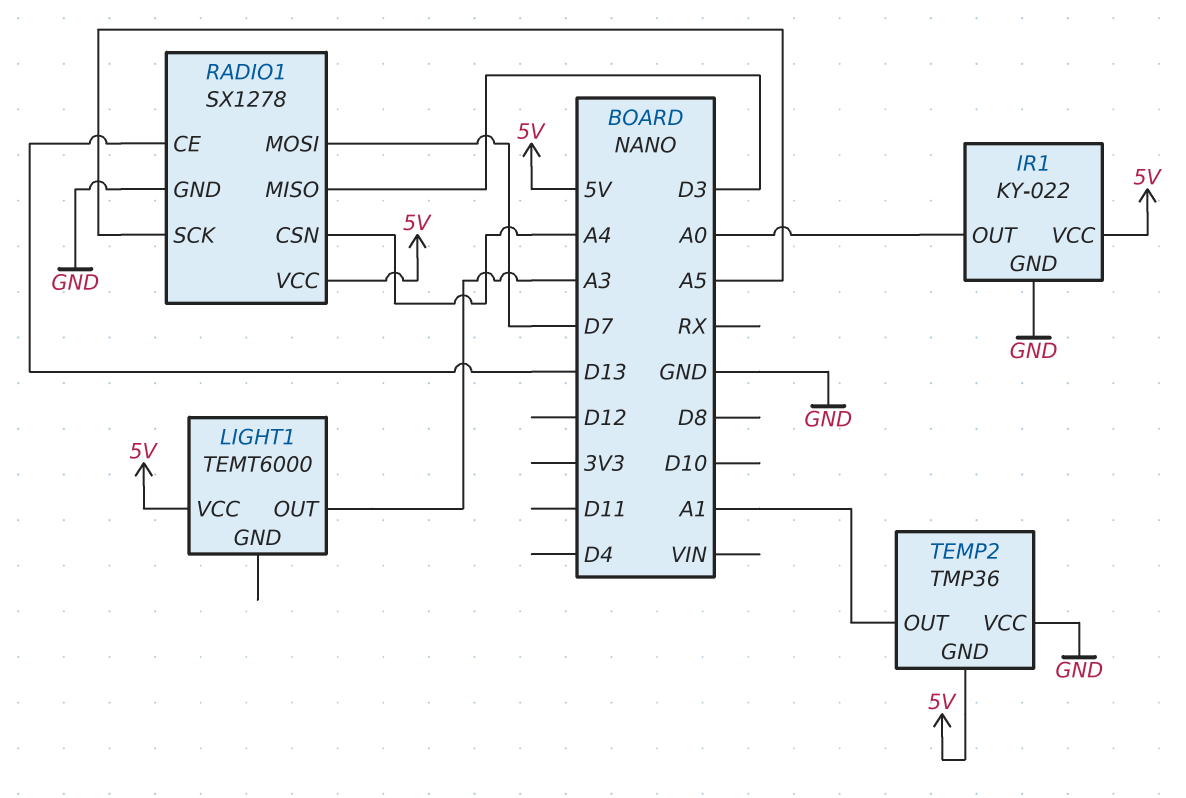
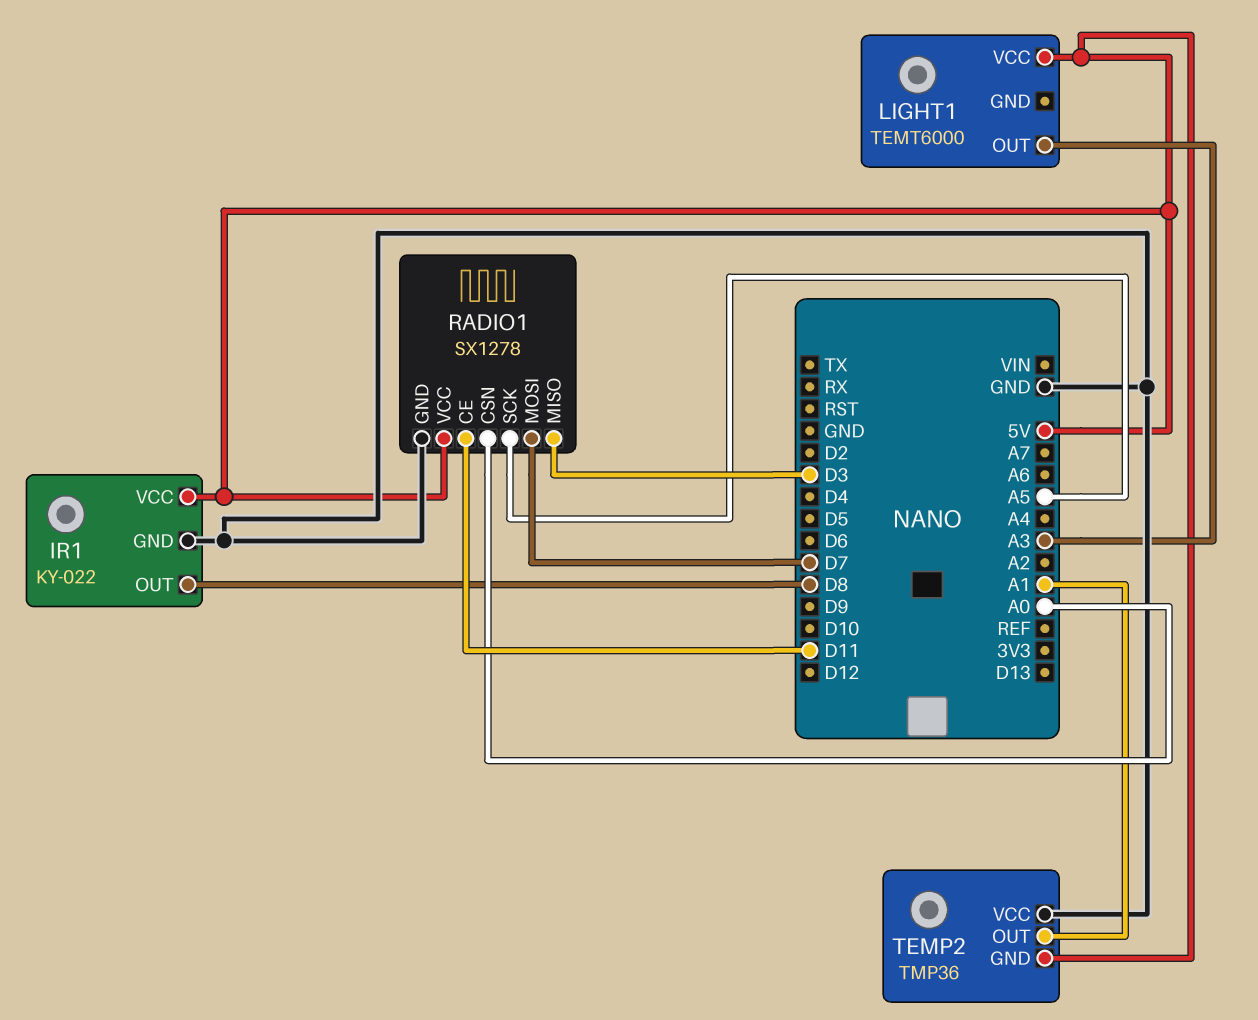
IR1 pin OUT: A0 -> D8
RADIO1 pin CE: D13 -> D11
RADIO1 pin CSN: A4 -> A0

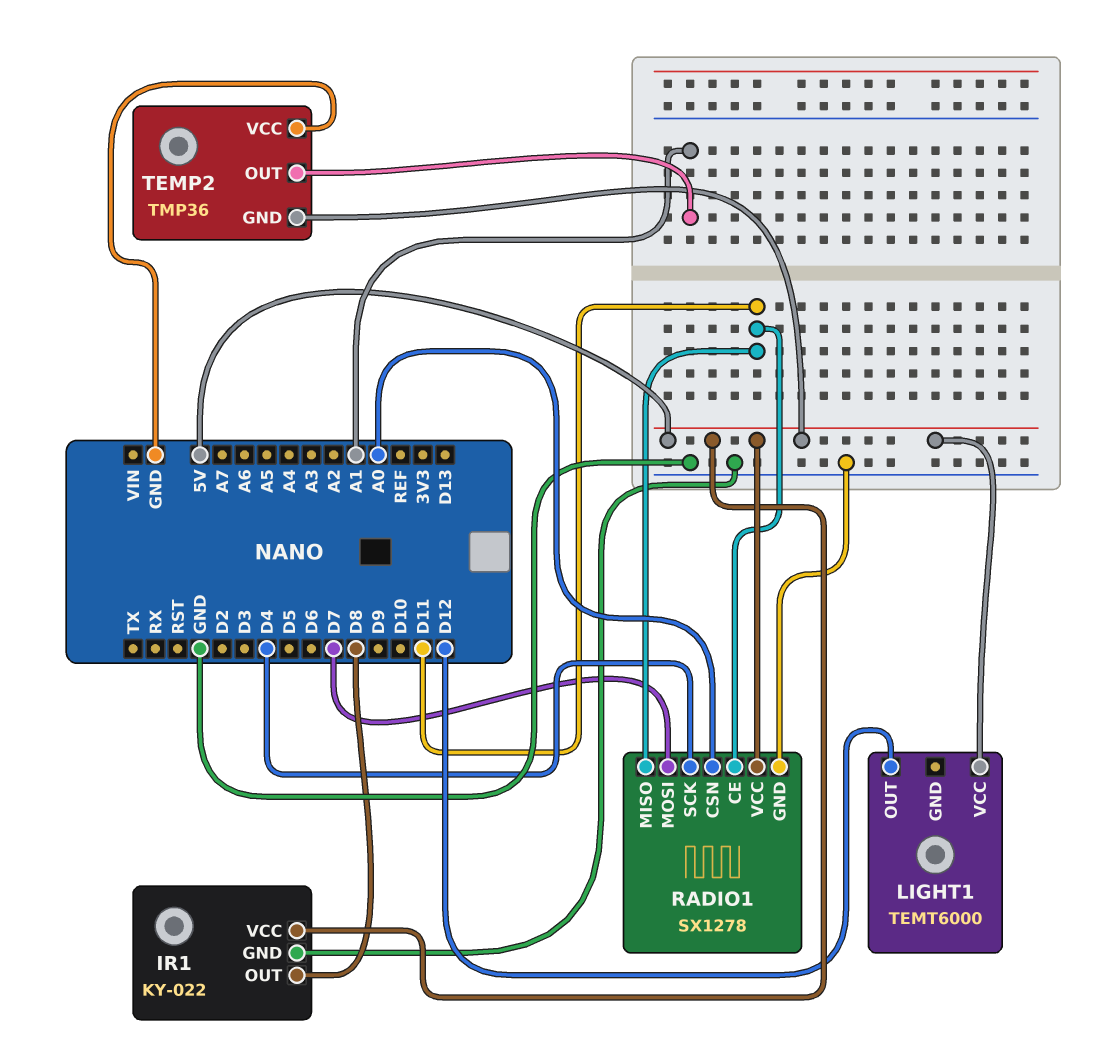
LIGHT1 pin OUT: A3 -> D12
RADIO1 pin MISO: D3 -> D11
RADIO1 pin SCK: A5 -> D4

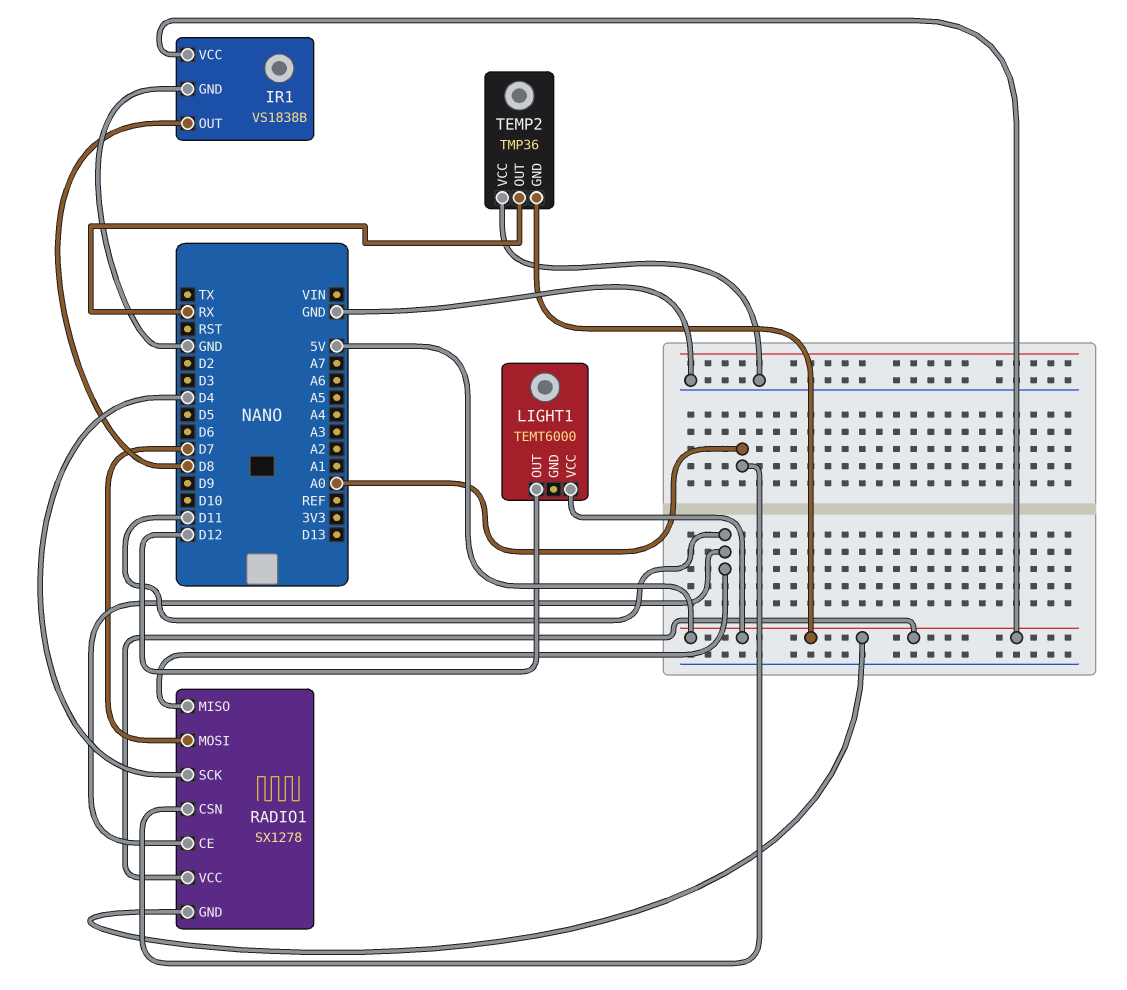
IR1: KY-022 -> VS1838B
RADIO1 pin GND: GND -> 5V
TEMP2 pin OUT: A1 -> RX

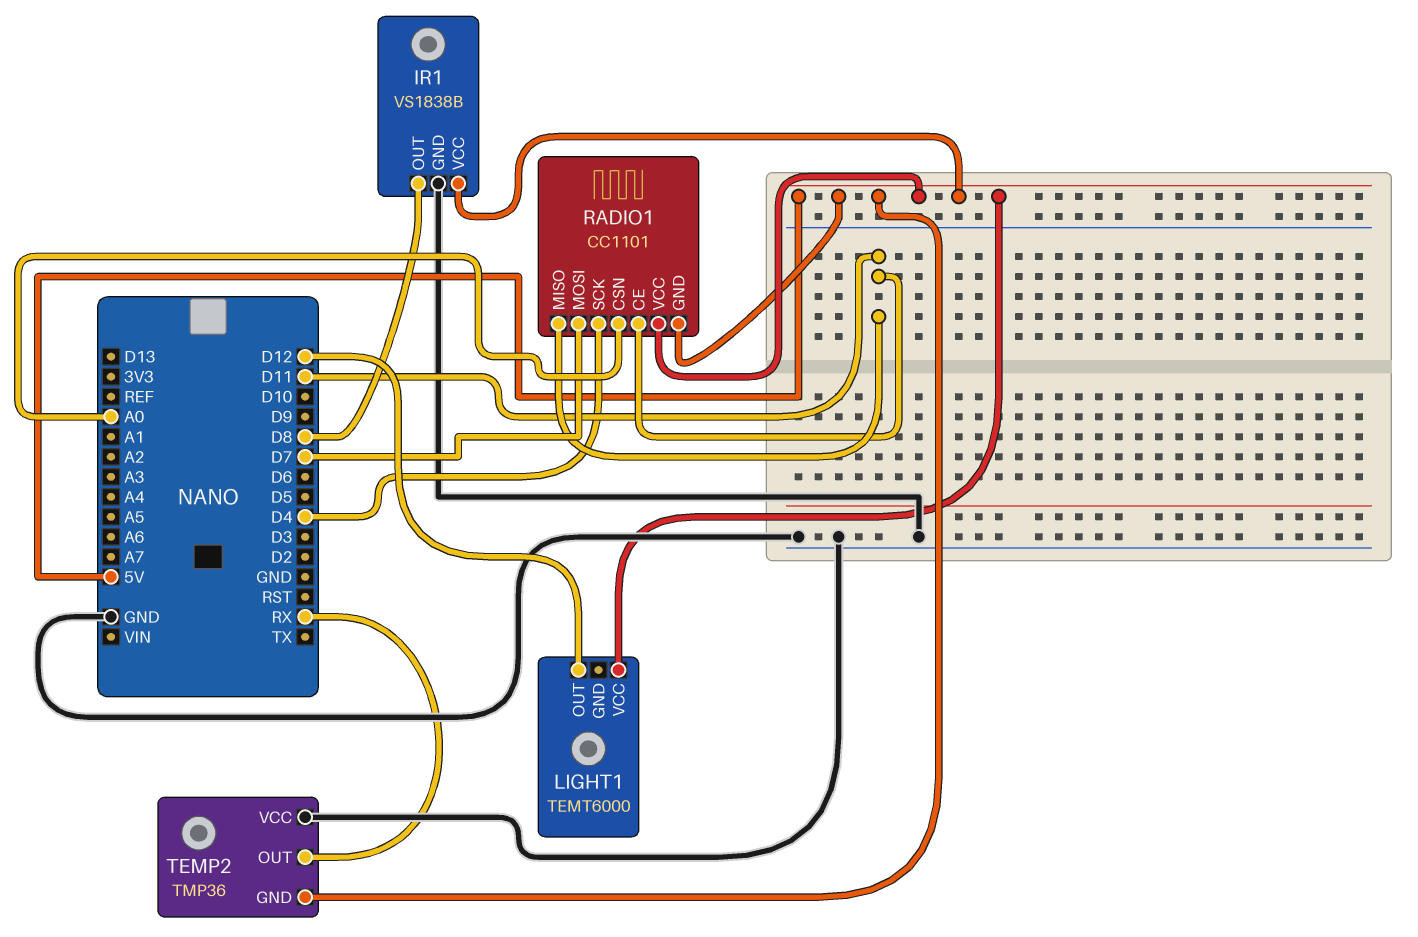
RADIO1: SX1278 -> CC1101

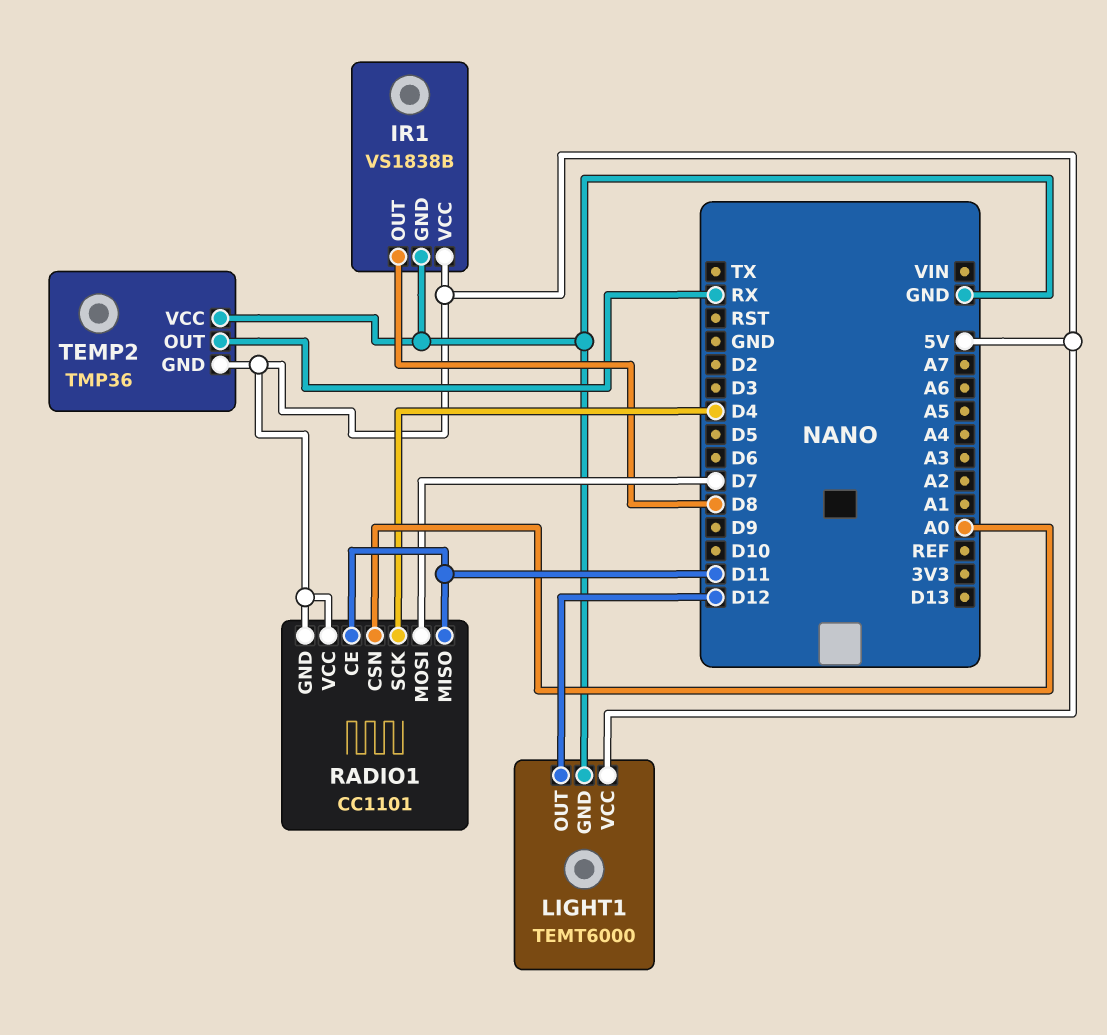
LIGHT1 pin GND: none -> GND

